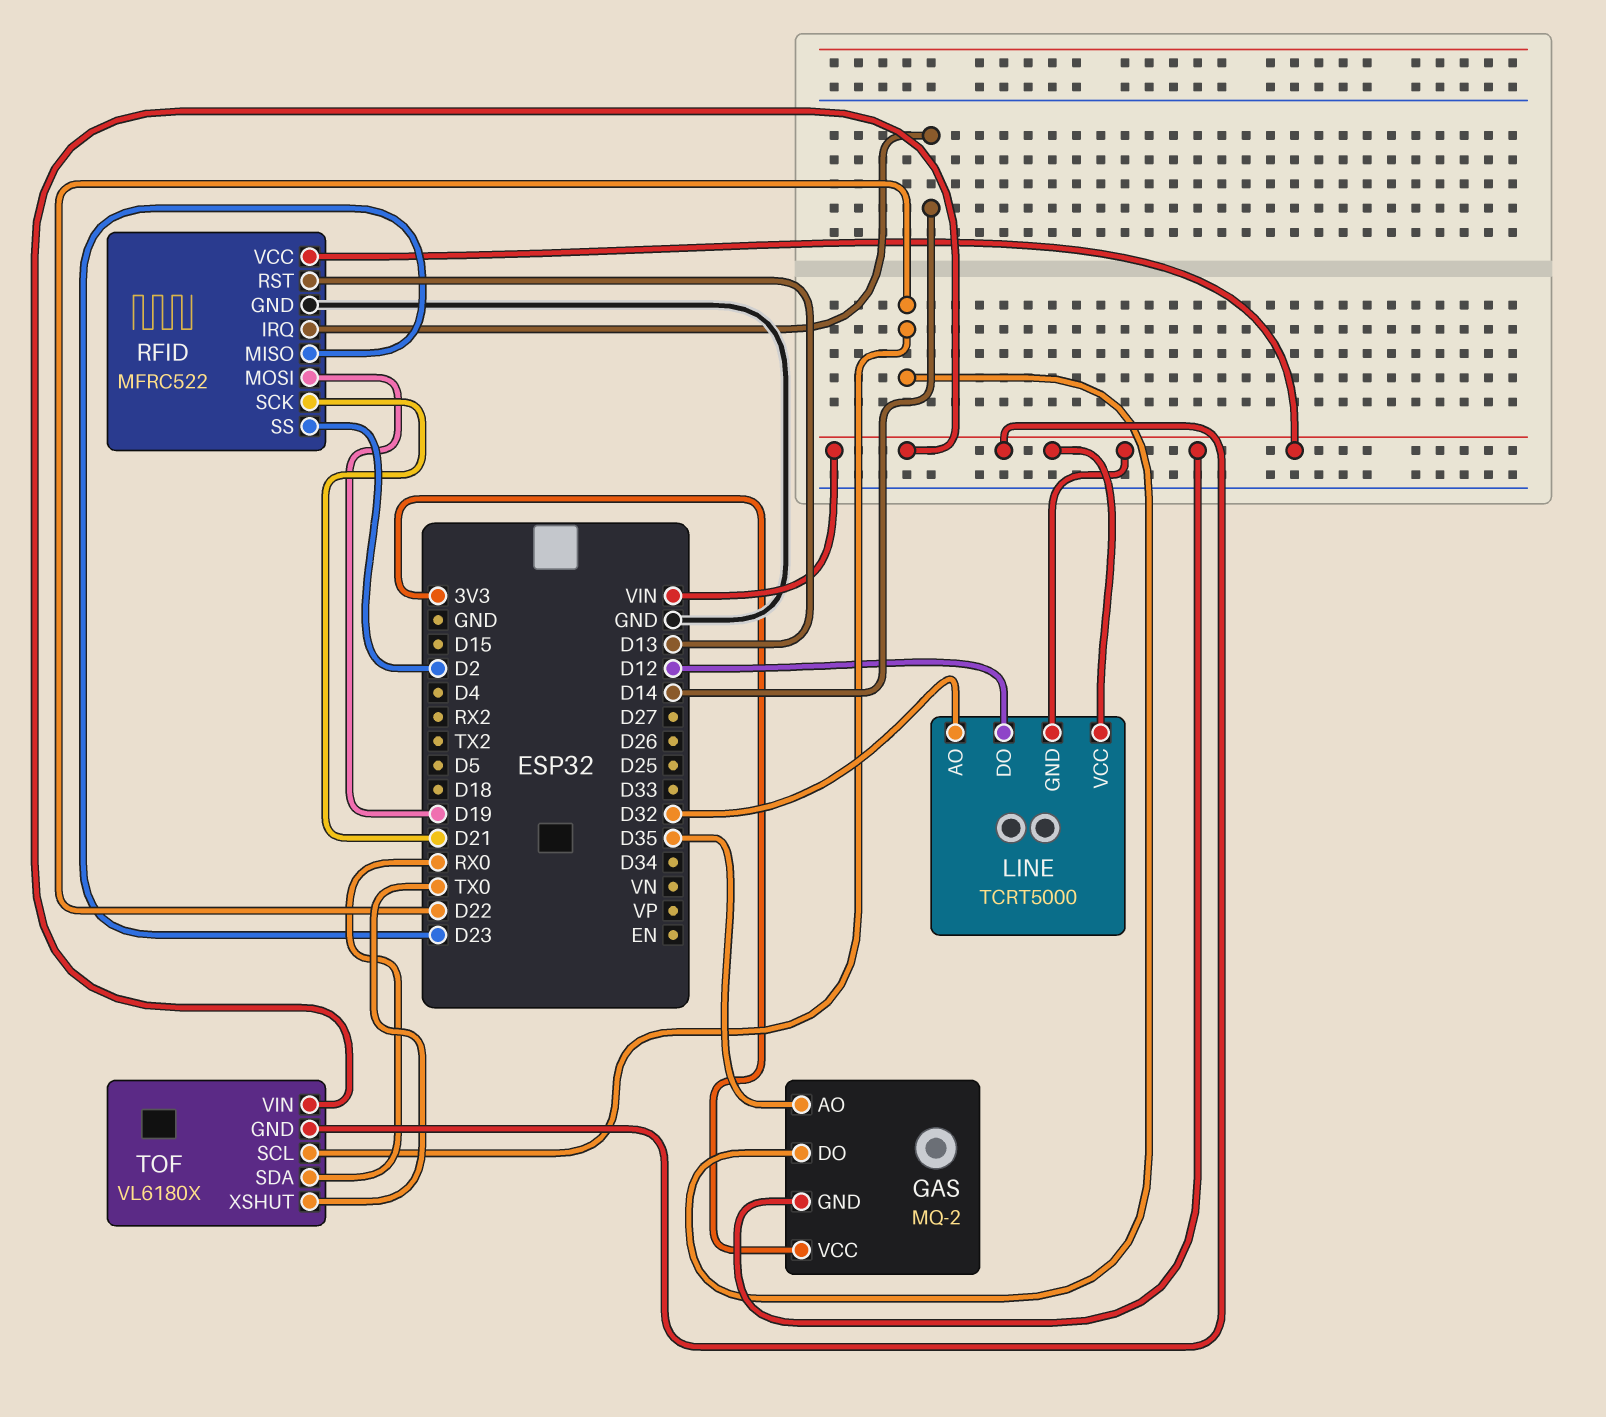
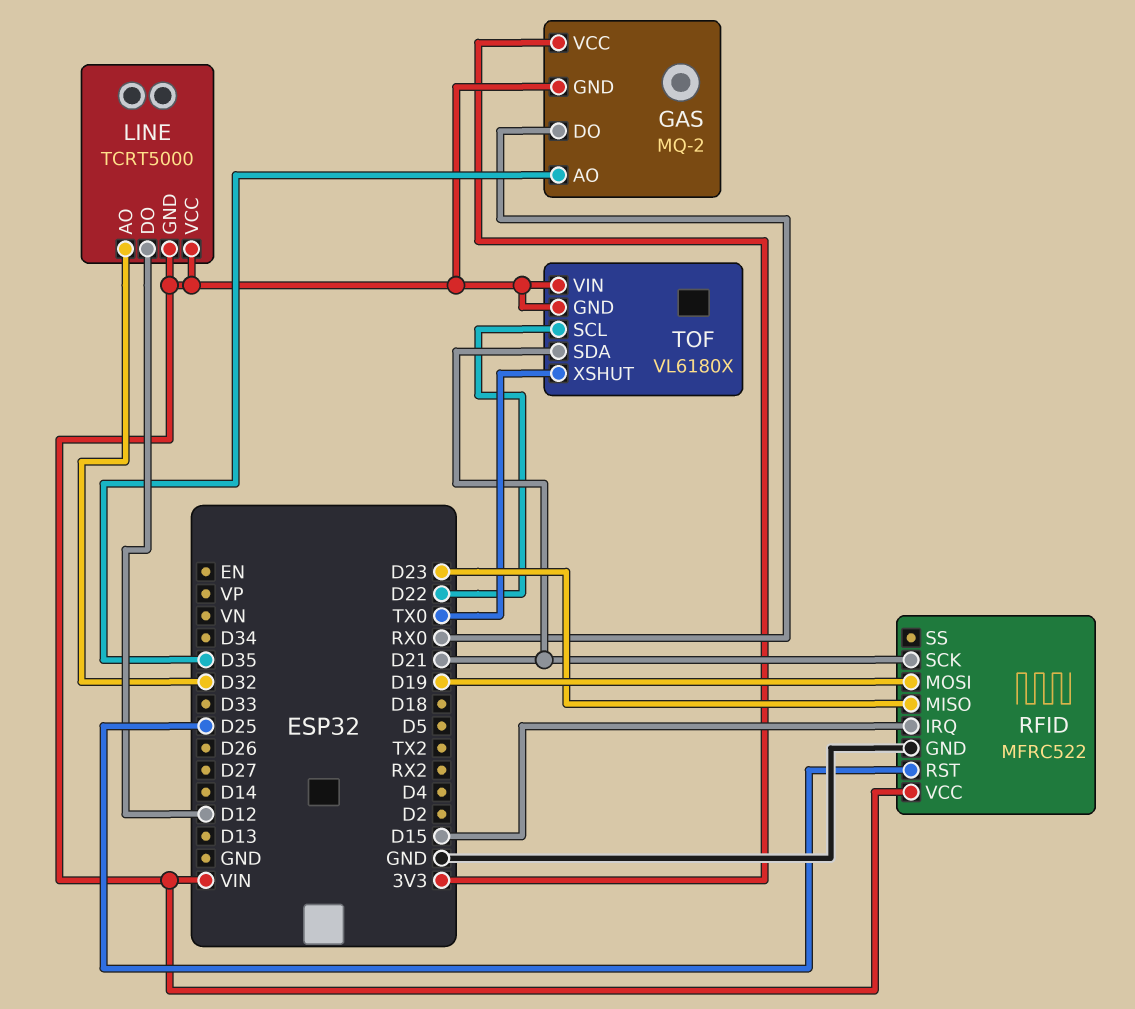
GAS pin DO: D22 -> RX0
RFID pin IRQ: D14 -> D15
RFID pin RST: D13 -> D25
RFID pin SS: D2 -> none
TOF pin SDA: RX0 -> D21

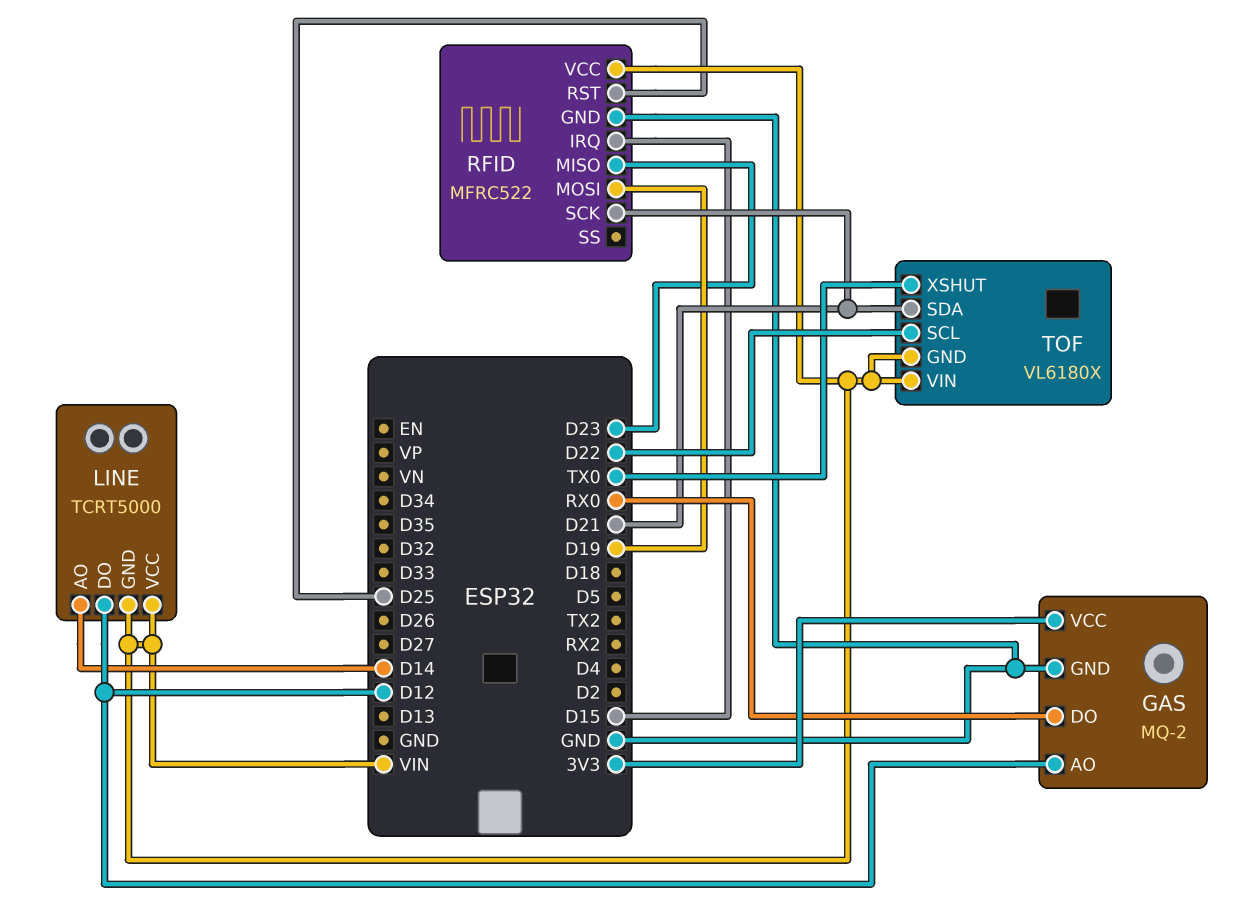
GAS pin AO: D35 -> D12
GAS pin GND: VIN -> GND
LINE pin AO: D32 -> D14

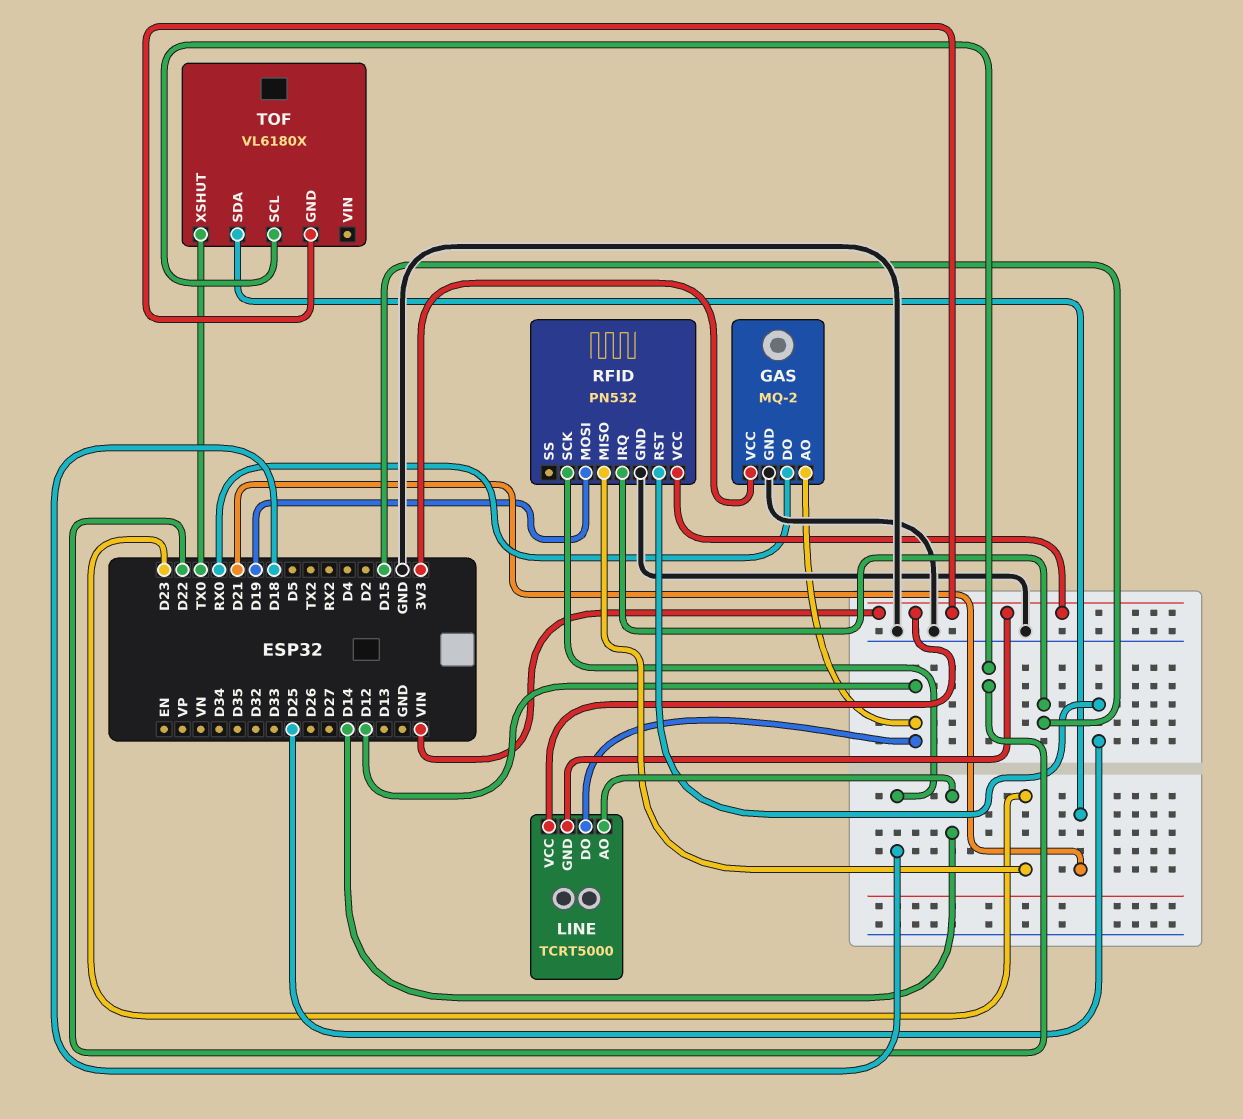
RFID: MFRC522 -> PN532
RFID pin SCK: D21 -> D18
TOF pin VIN: VIN -> none

